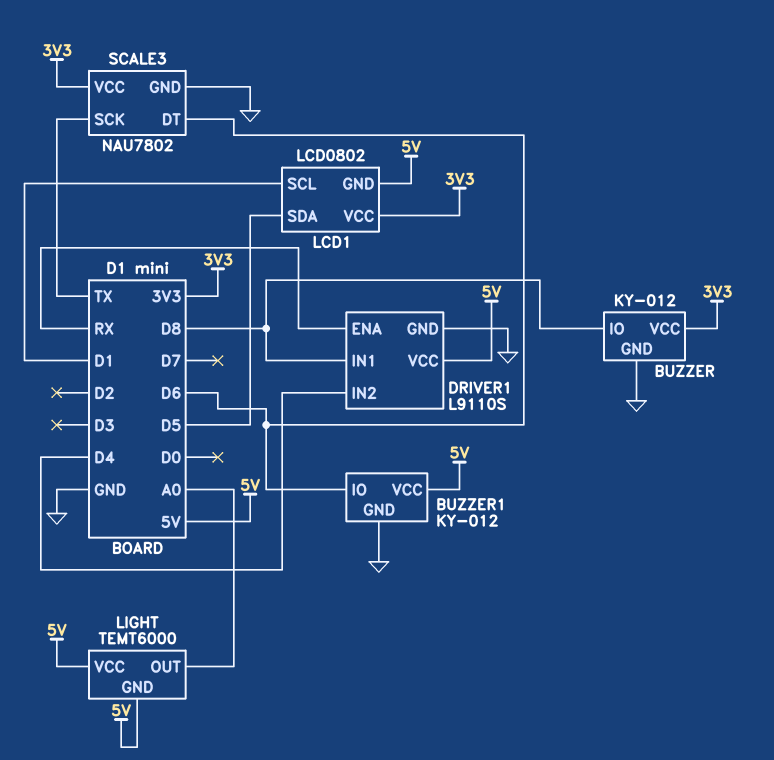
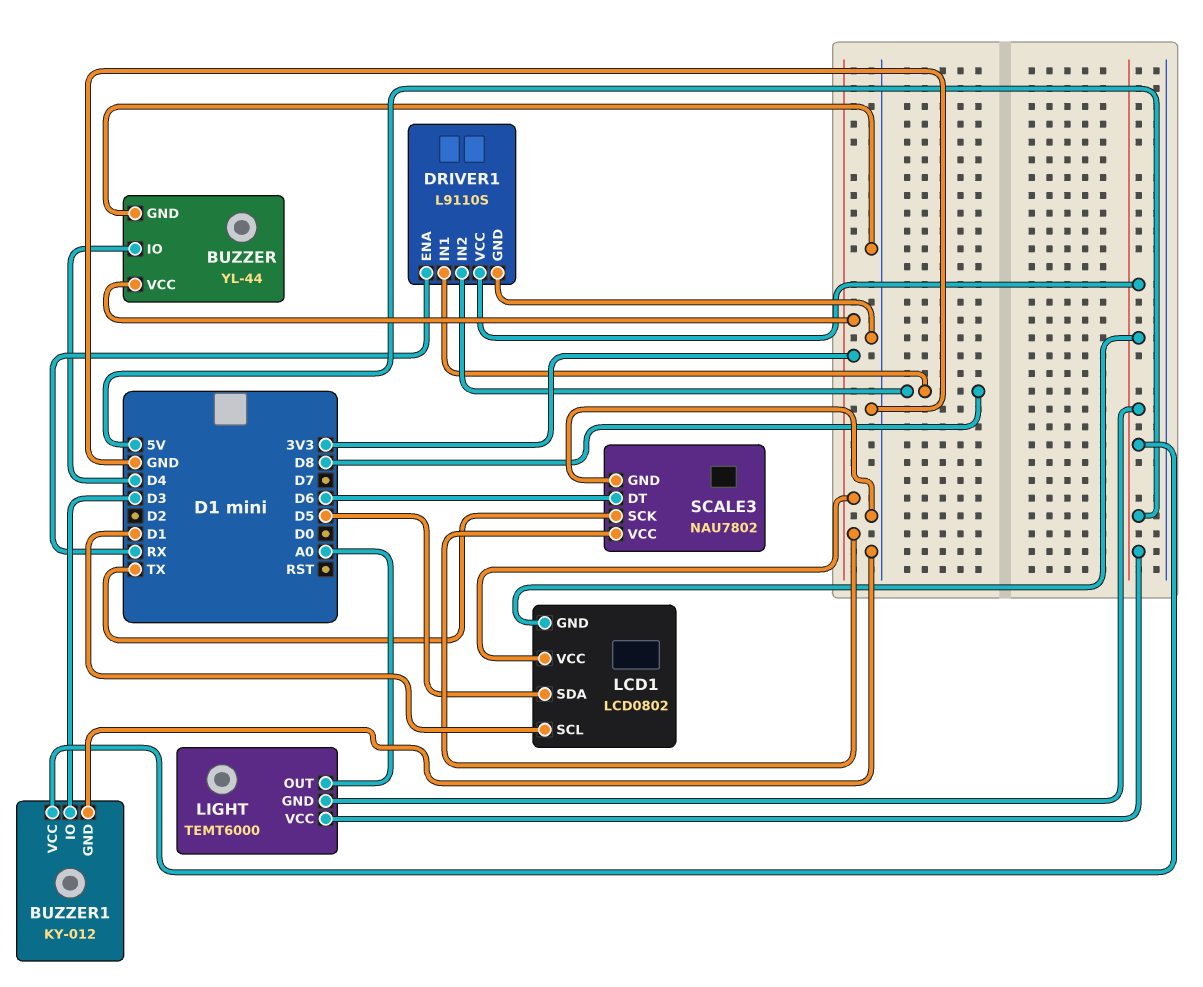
BUZZER: KY-012 -> YL-44
BUZZER pin IO: D8 -> D4
BUZZER1 pin IO: D6 -> D3
DRIVER1 pin IN2: D4 -> D8

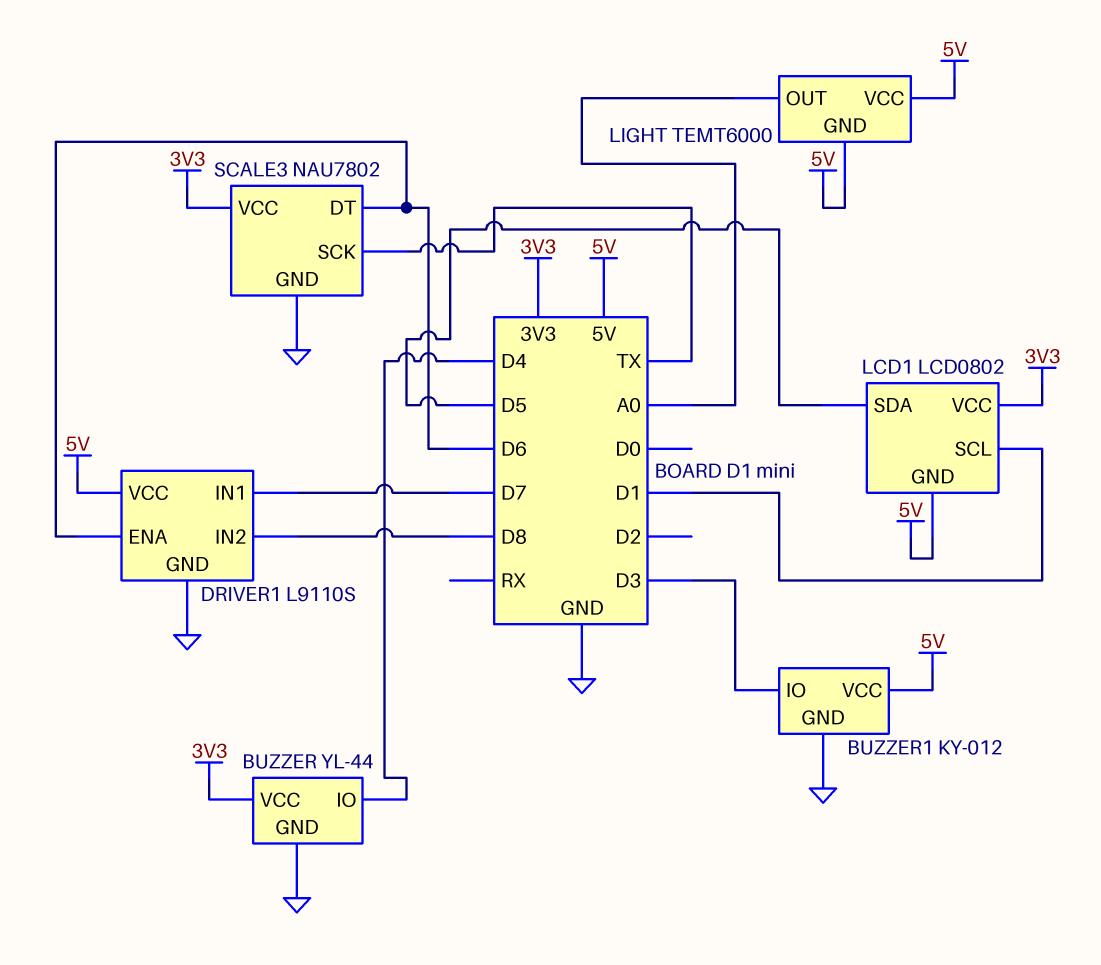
DRIVER1 pin ENA: RX -> D6
DRIVER1 pin IN1: D8 -> D7

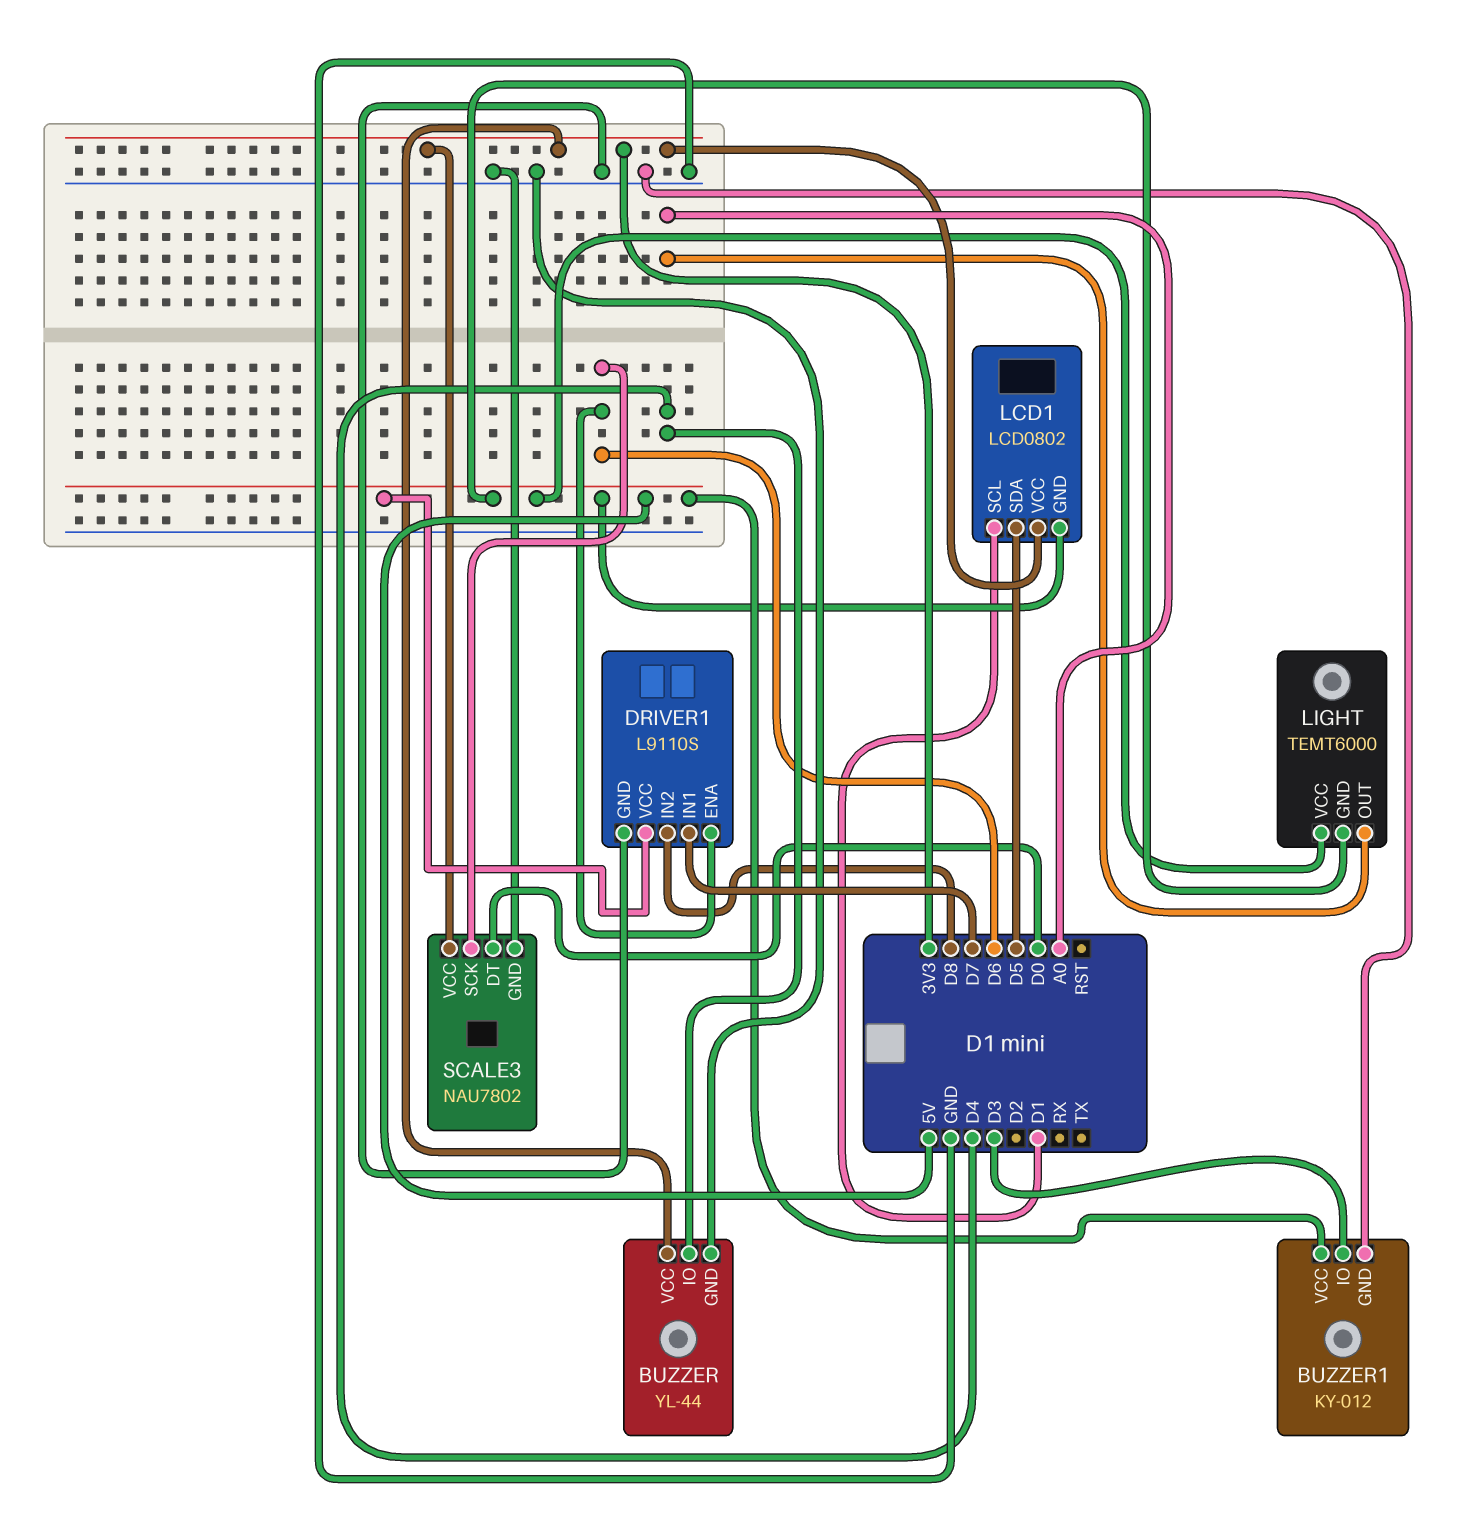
SCALE3 pin DT: D6 -> D0
SCALE3 pin SCK: TX -> D6

